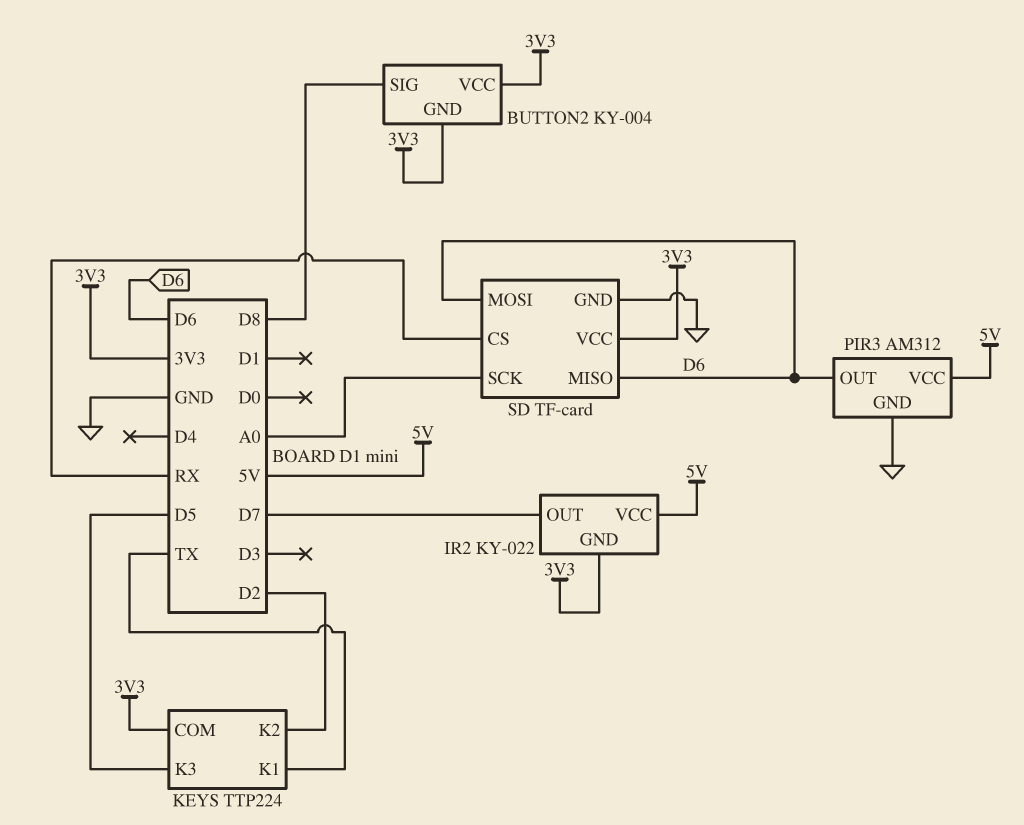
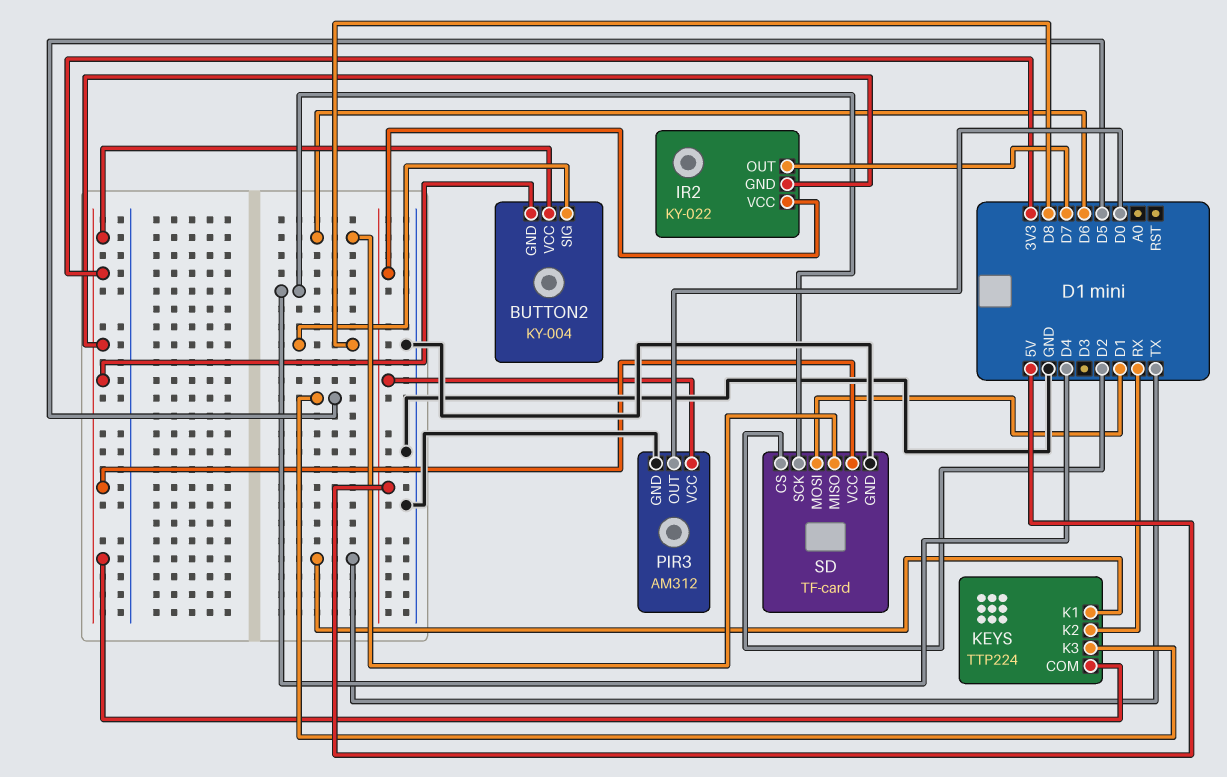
KEYS pin K2: D2 -> RX
PIR3 pin OUT: D6 -> D0
SD pin CS: RX -> D2
SD pin MOSI: D6 -> D1
SD pin SCK: A0 -> D4

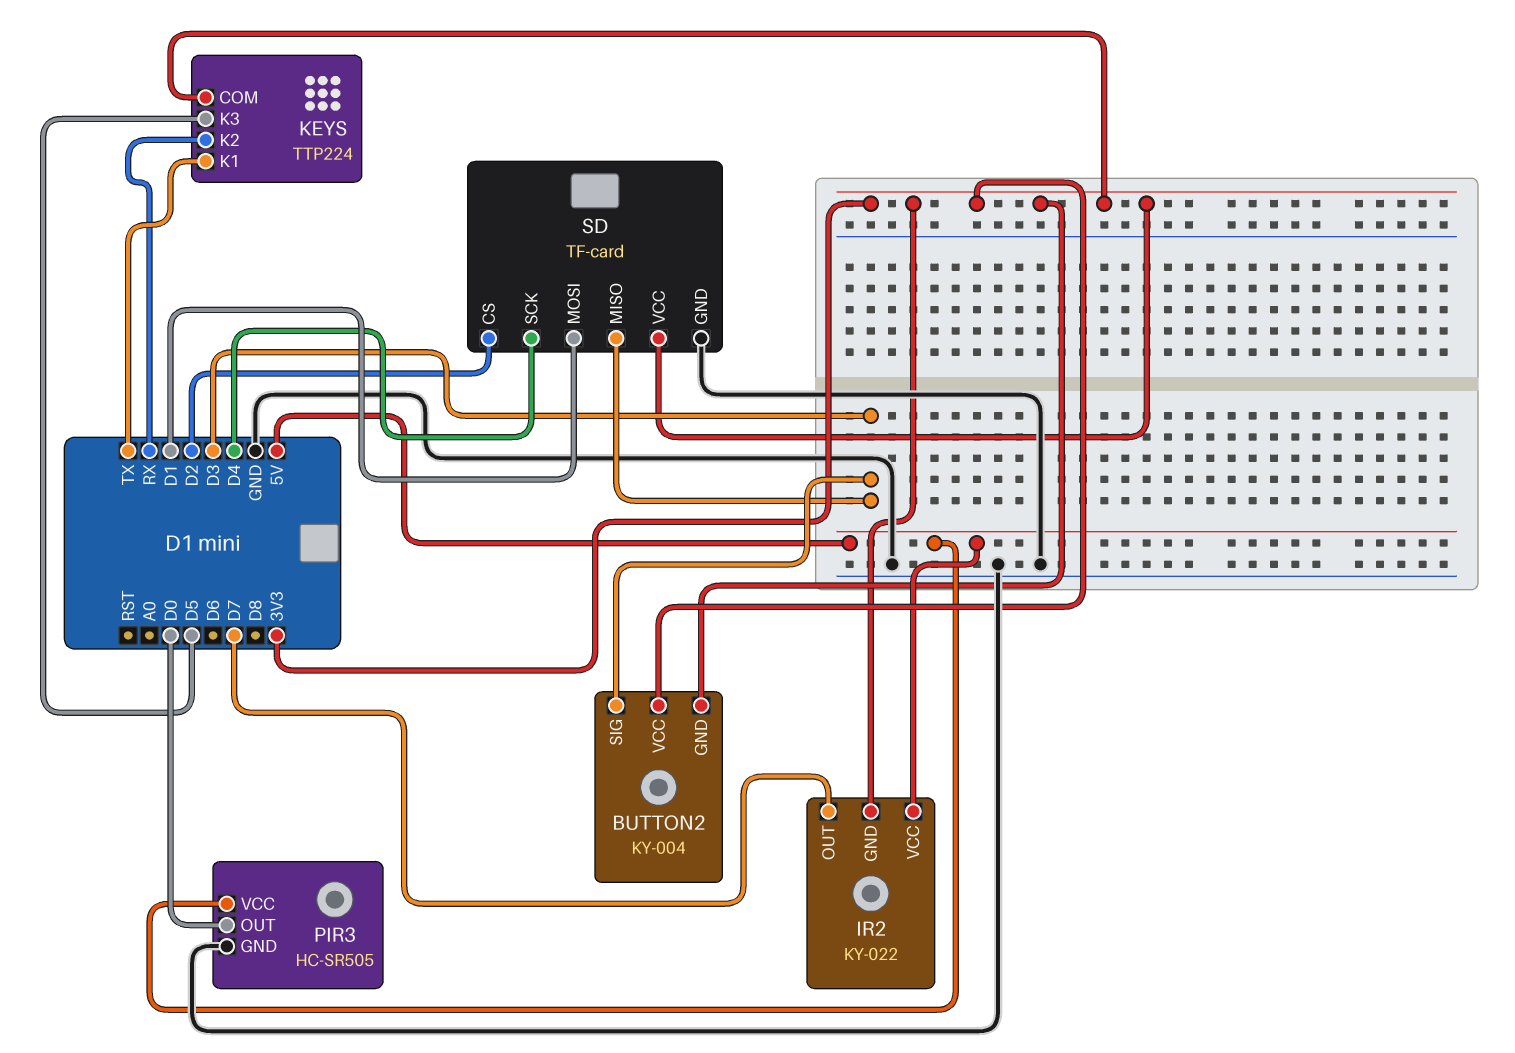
BUTTON2 pin SIG: D8 -> D3
PIR3: AM312 -> HC-SR505
SD pin MISO: D6 -> D3

